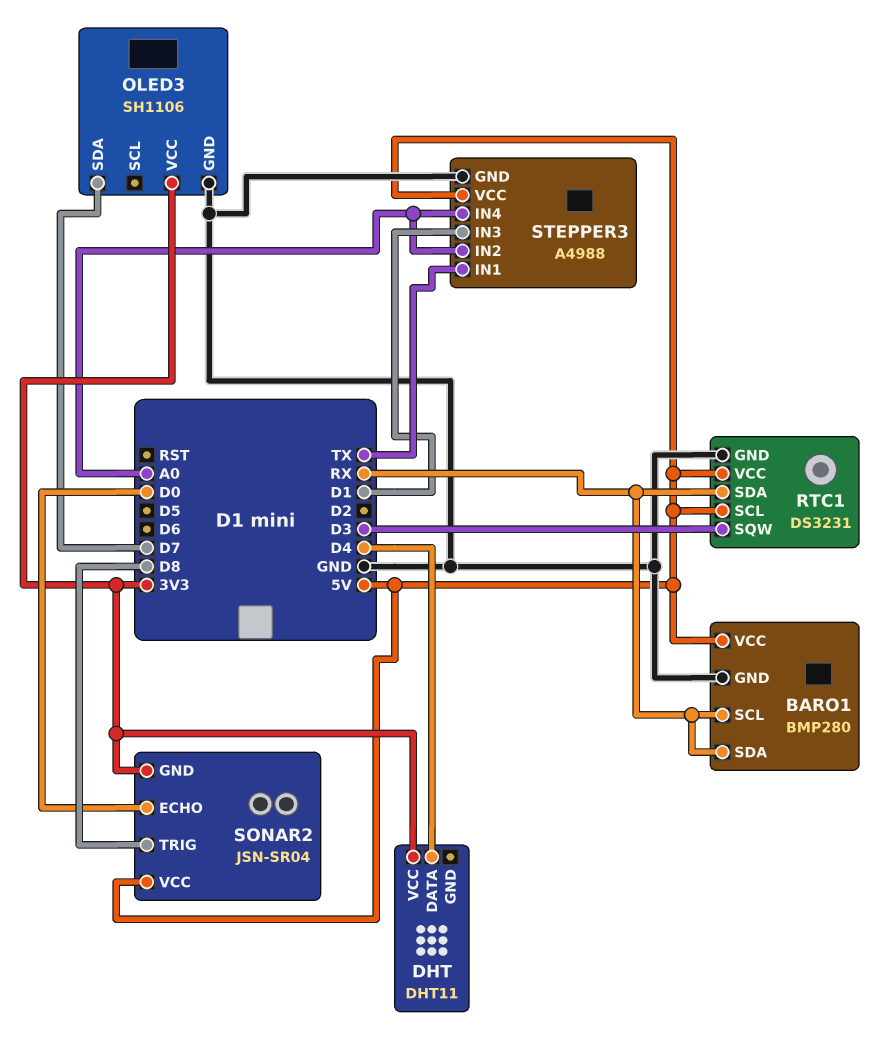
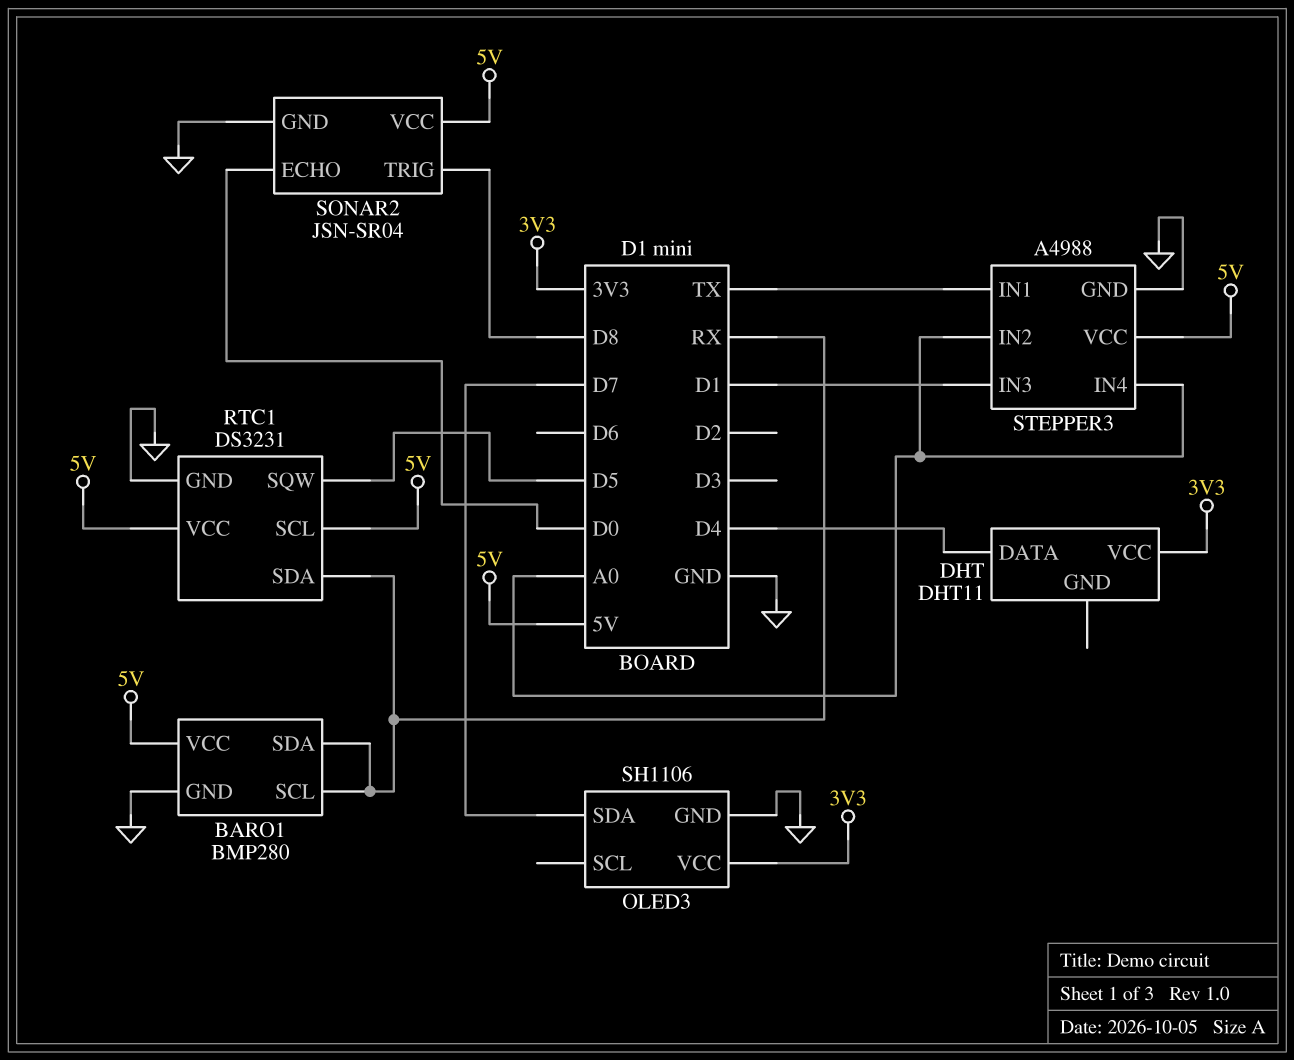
RTC1 pin SQW: D3 -> D5
SONAR2 pin GND: 3V3 -> GND

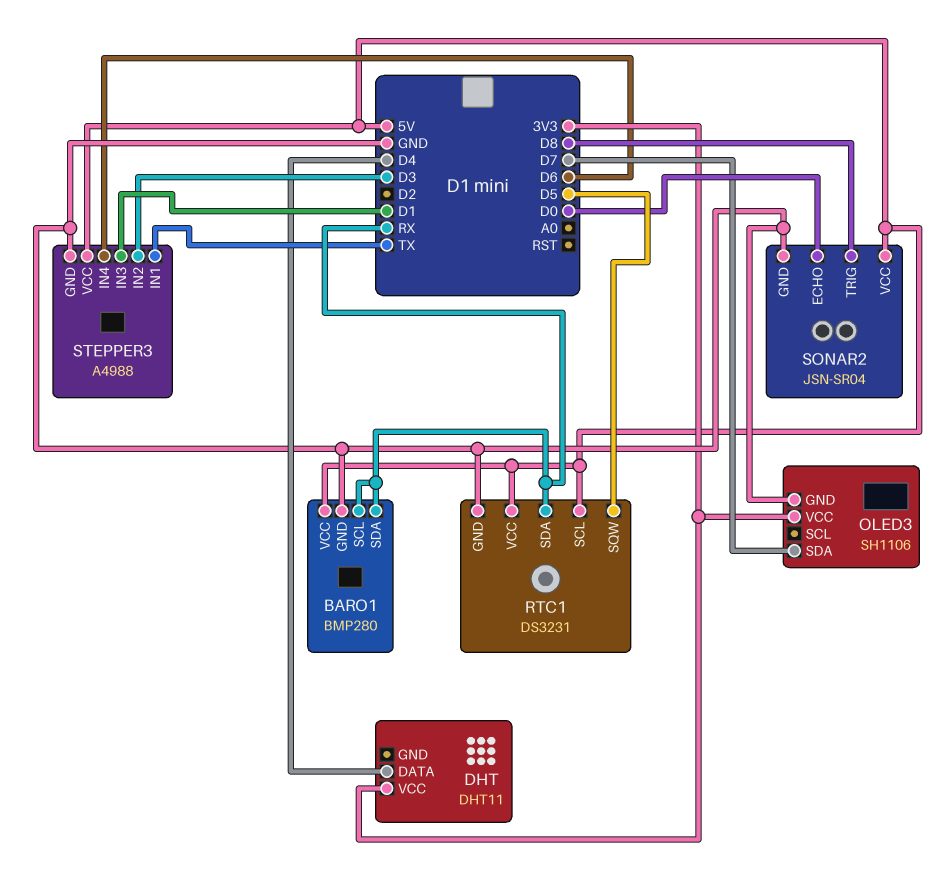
STEPPER3 pin IN2: A0 -> D3
STEPPER3 pin IN4: A0 -> D6

